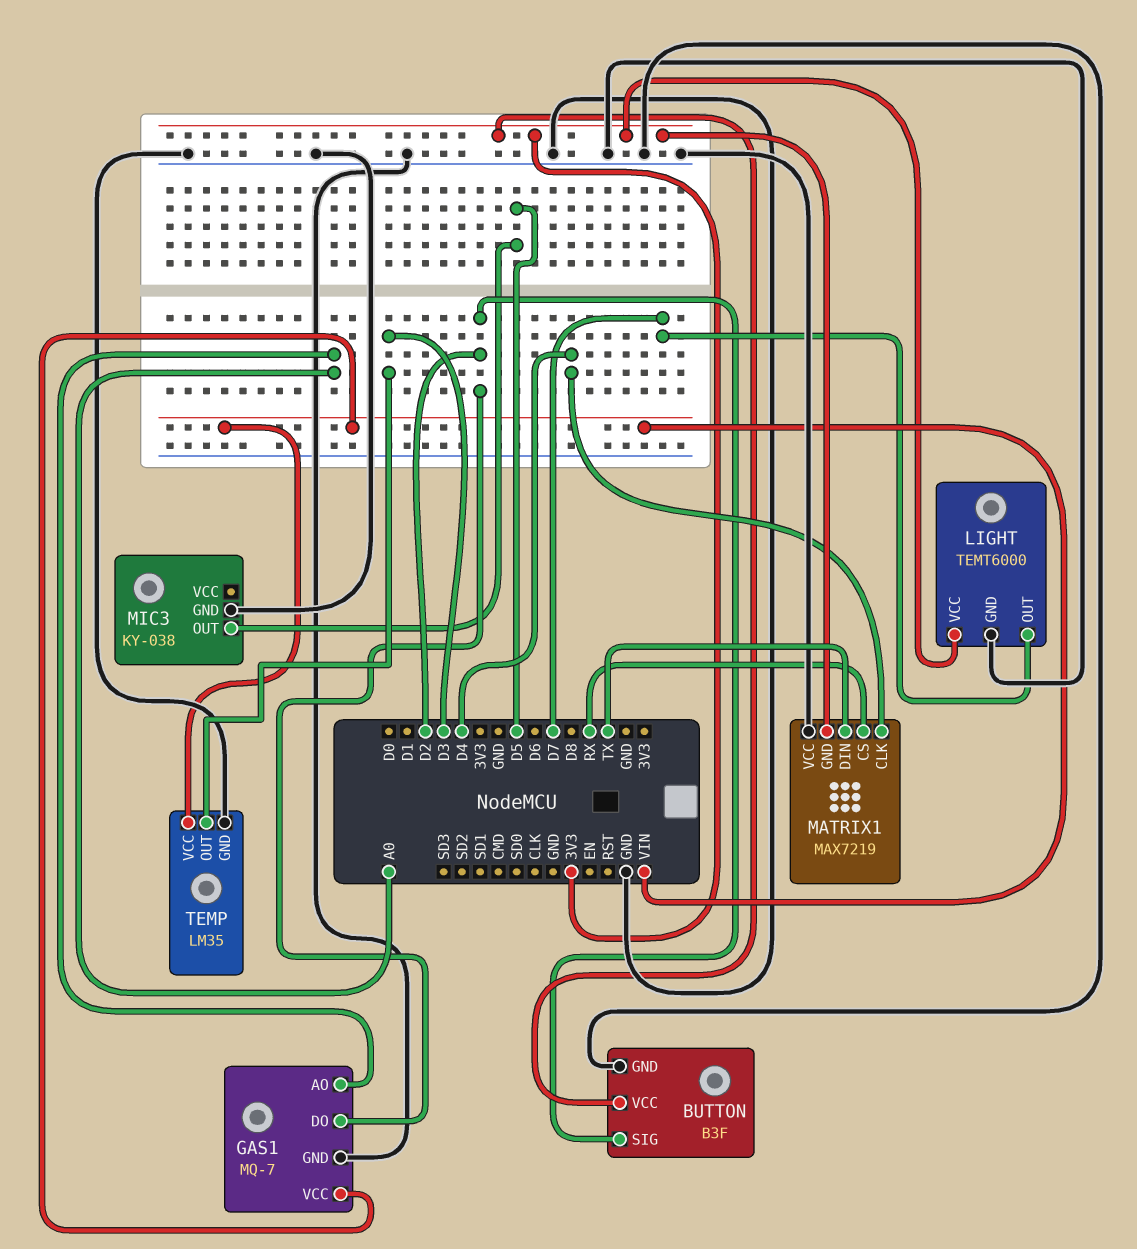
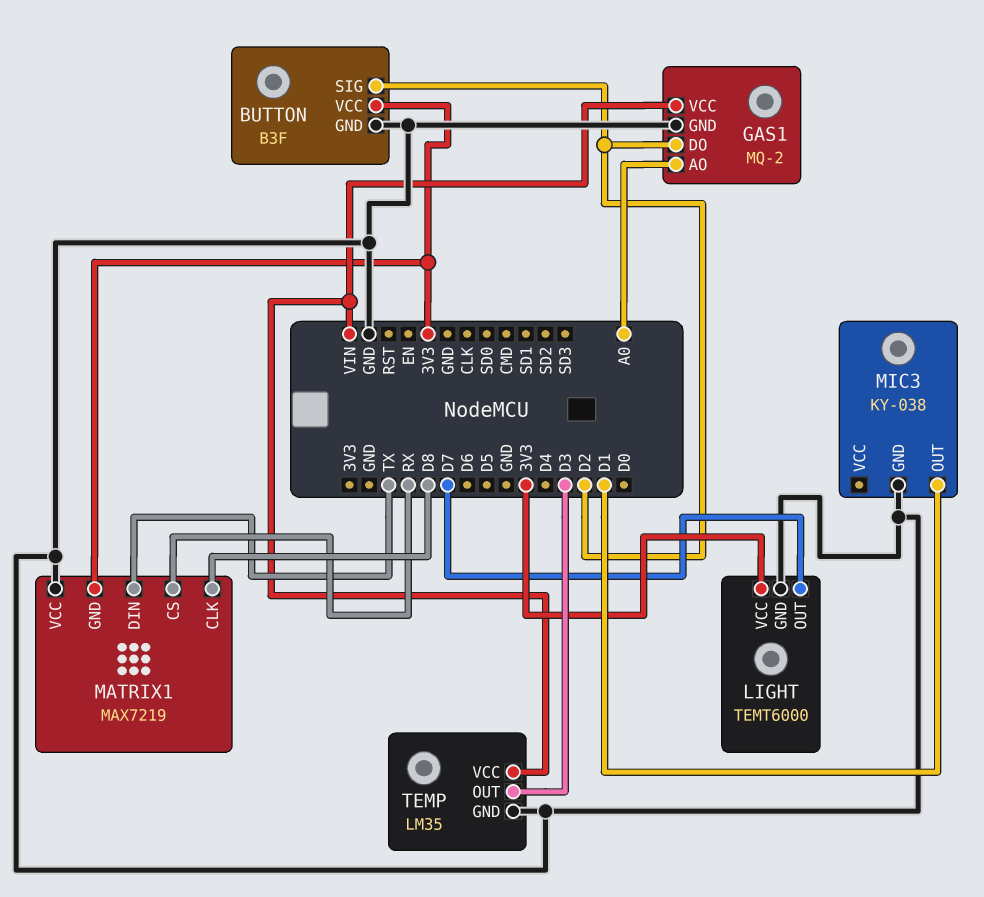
GAS1: MQ-7 -> MQ-2
MATRIX1 pin CLK: D4 -> D8
MIC3 pin OUT: D5 -> D1

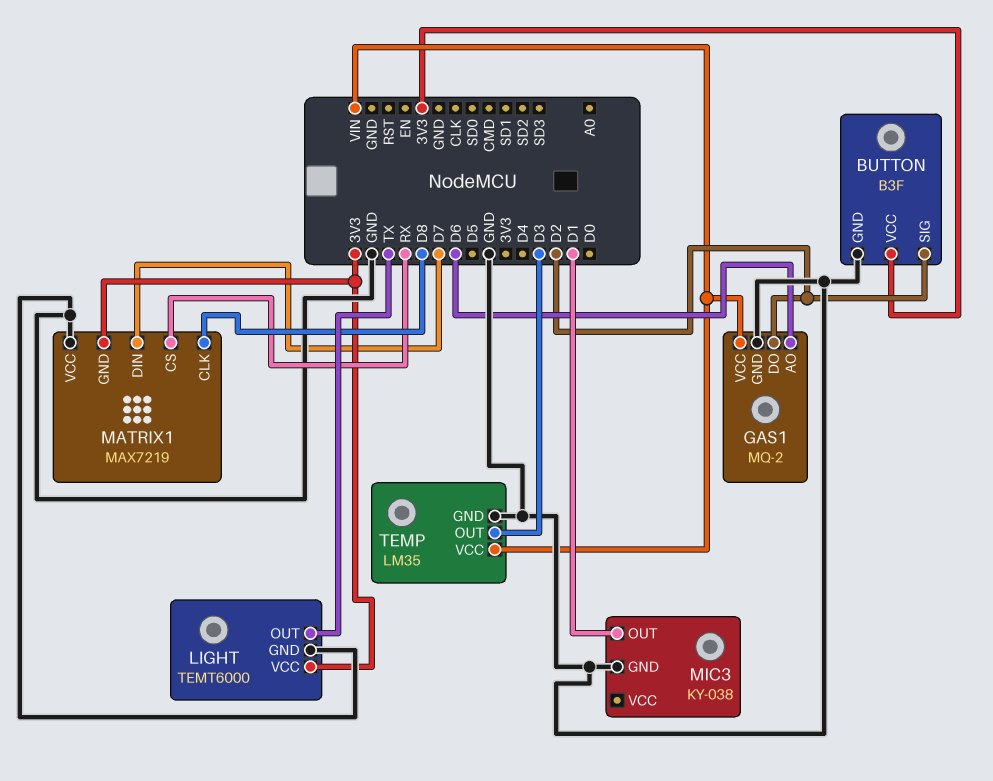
GAS1 pin AO: A0 -> D6
LIGHT pin OUT: D7 -> TX
MATRIX1 pin DIN: TX -> D7

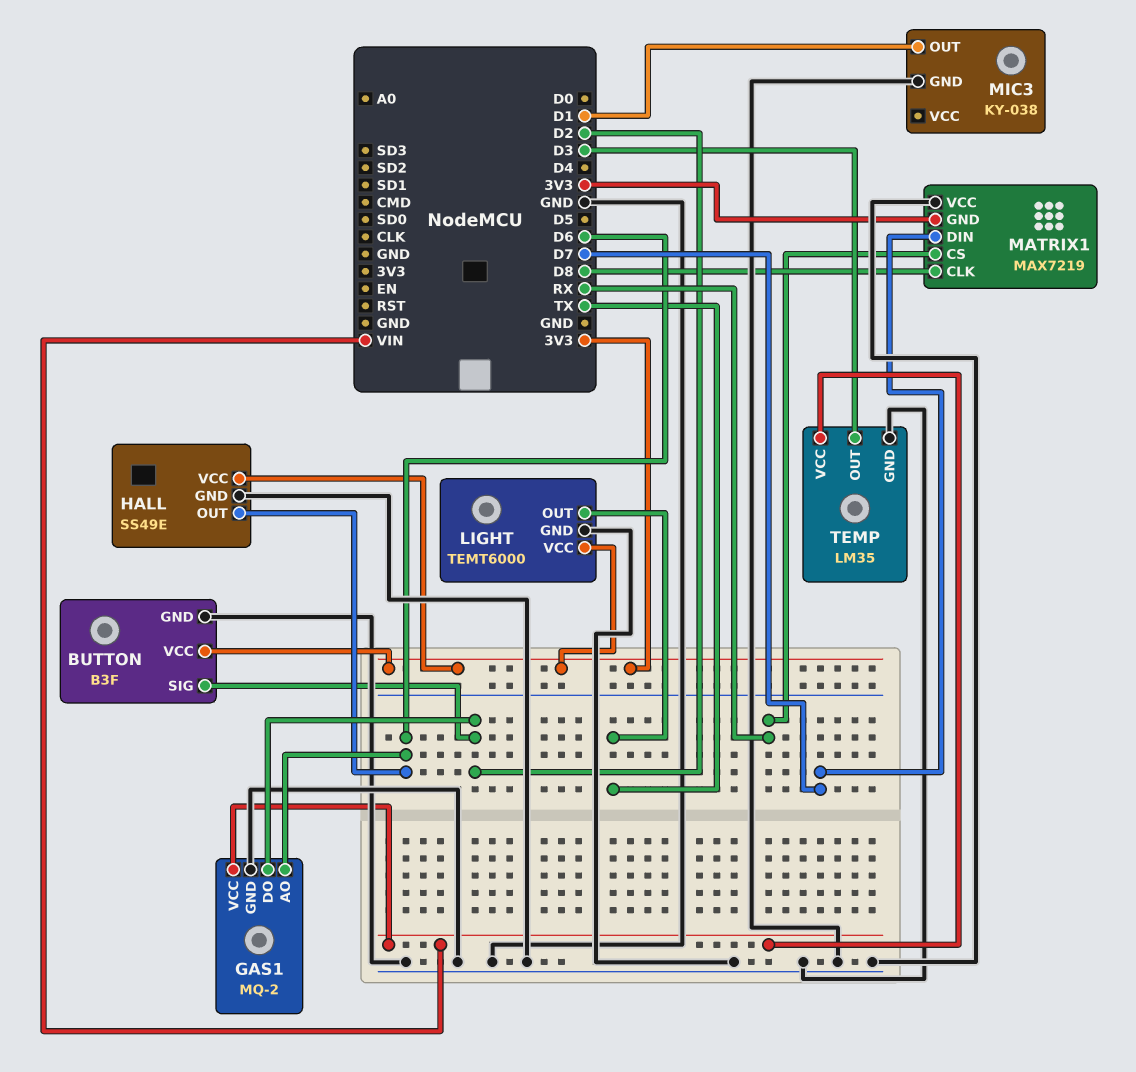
HALL: none -> SS49E
HALL pin GND: none -> GND
HALL pin OUT: none -> D6
HALL pin VCC: none -> 3V3

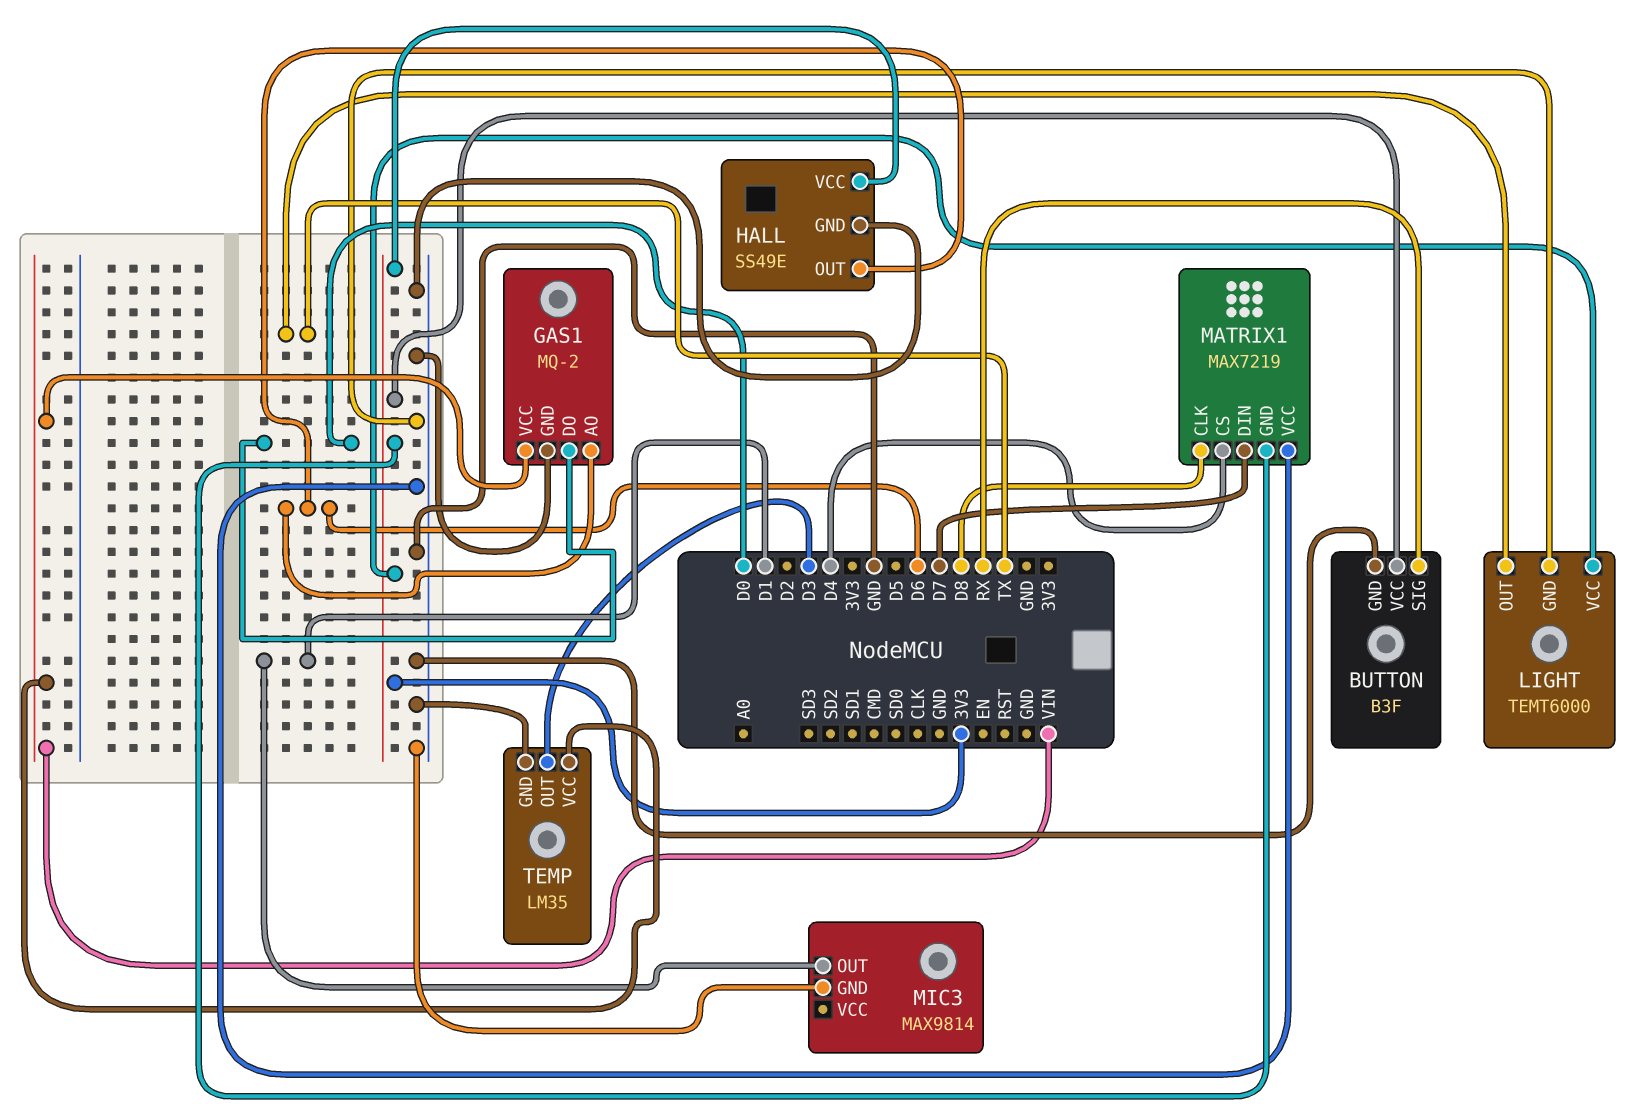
BUTTON pin SIG: D2 -> RX
GAS1 pin DO: D2 -> D0
MATRIX1 pin CS: RX -> D4
MIC3: KY-038 -> MAX9814

